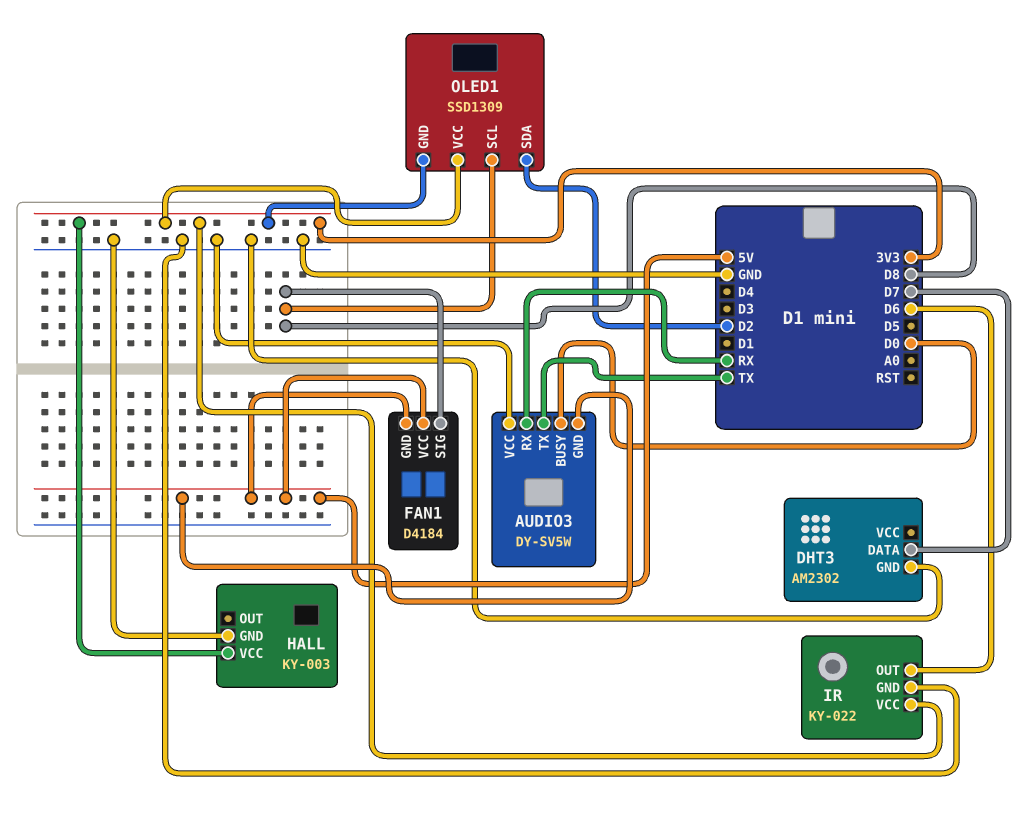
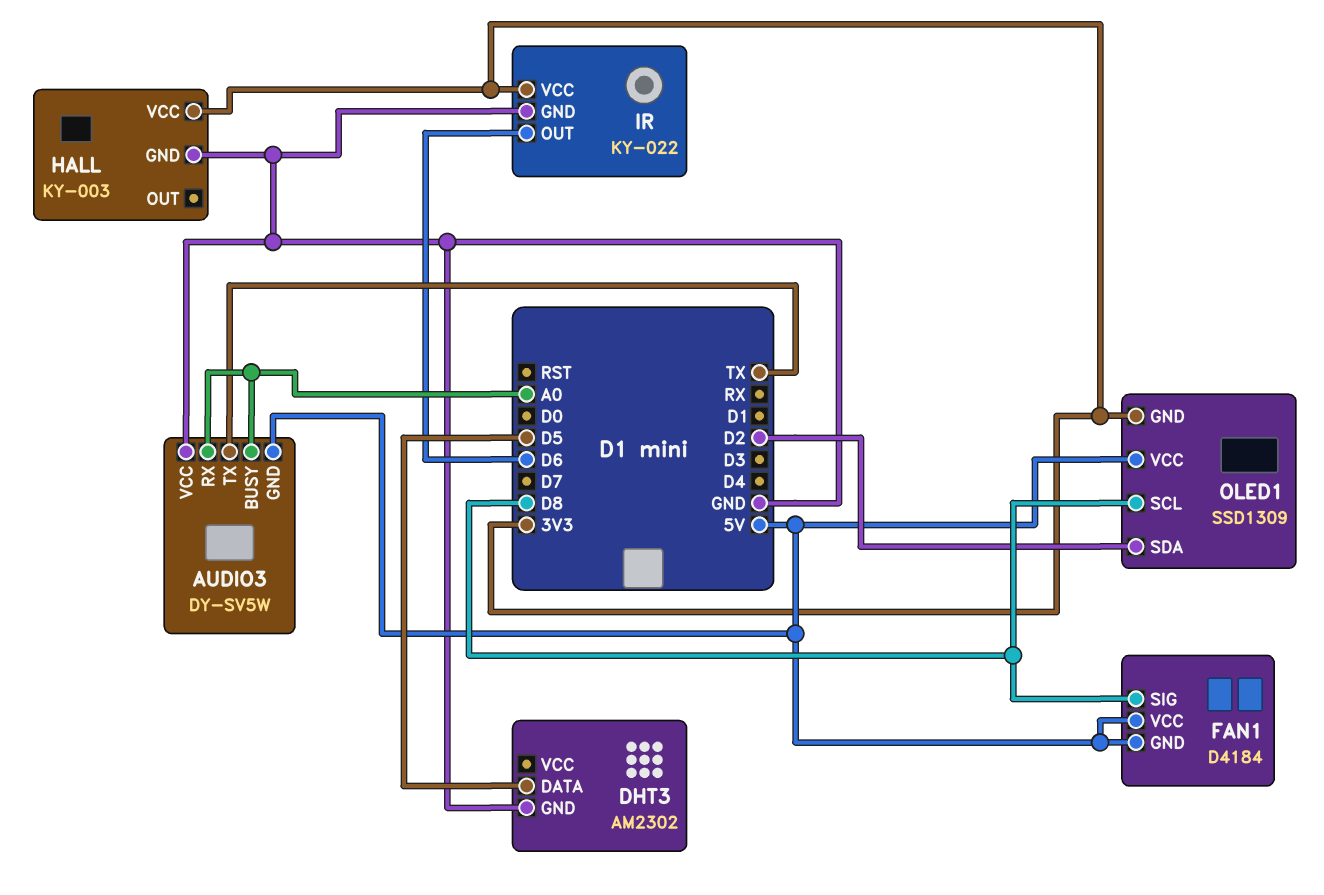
AUDIO3 pin BUSY: D0 -> A0
AUDIO3 pin RX: RX -> A0
DHT3 pin DATA: D7 -> D5
OLED1 pin VCC: 3V3 -> 5V

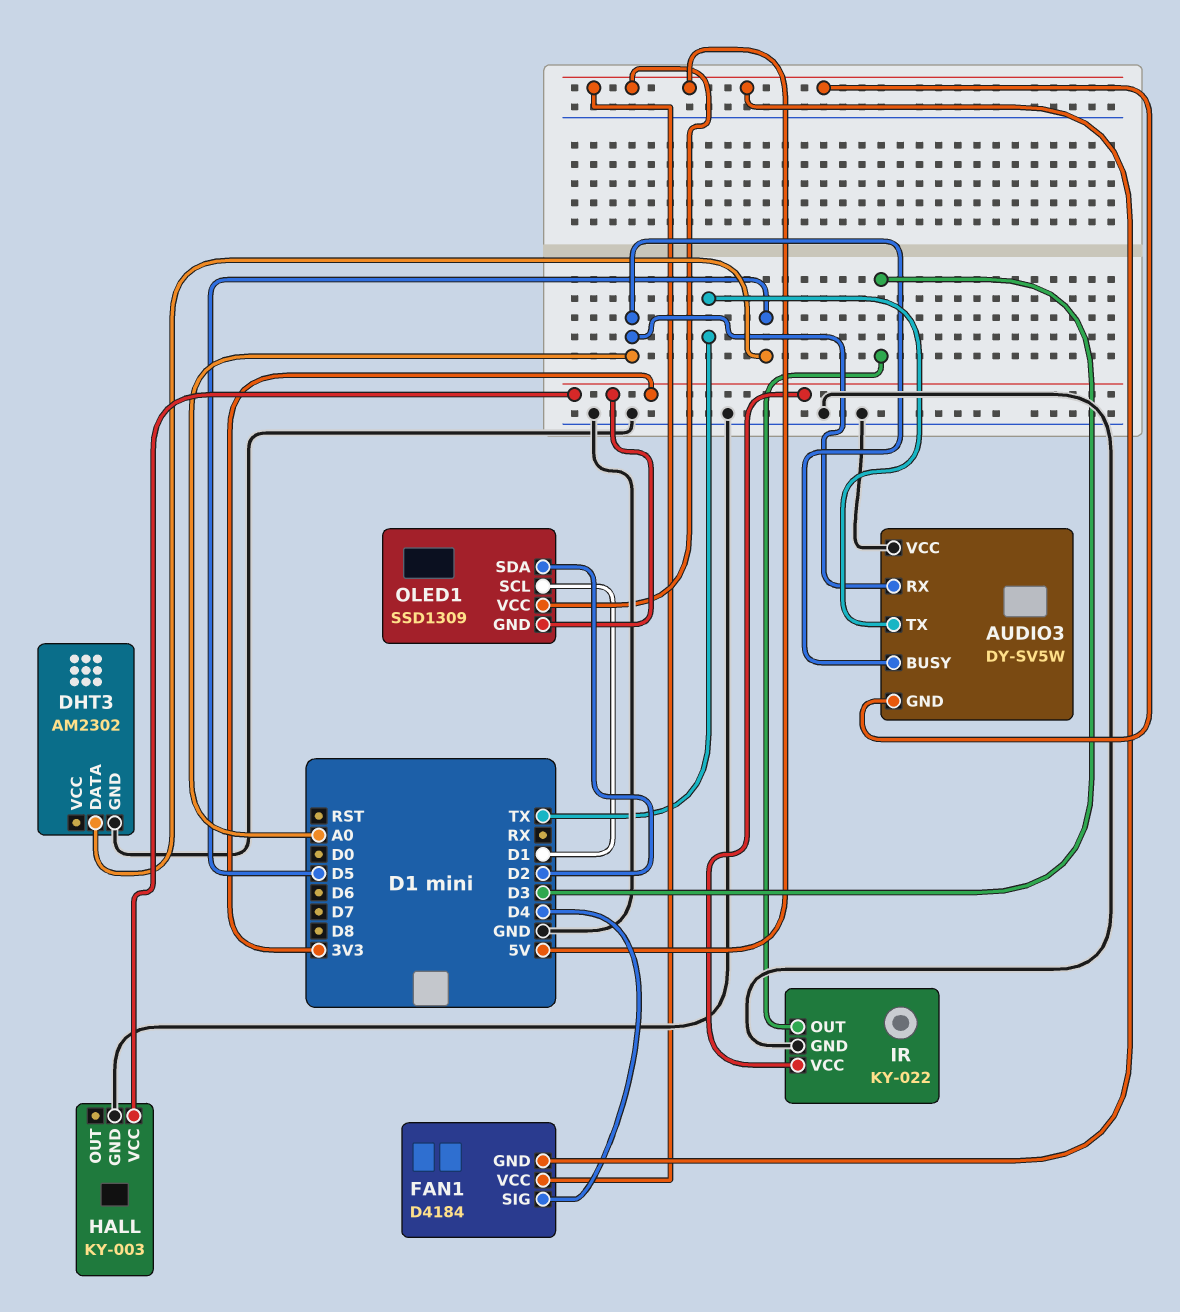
FAN1 pin SIG: D8 -> D4
IR pin OUT: D6 -> D3
OLED1 pin SCL: D8 -> D1

